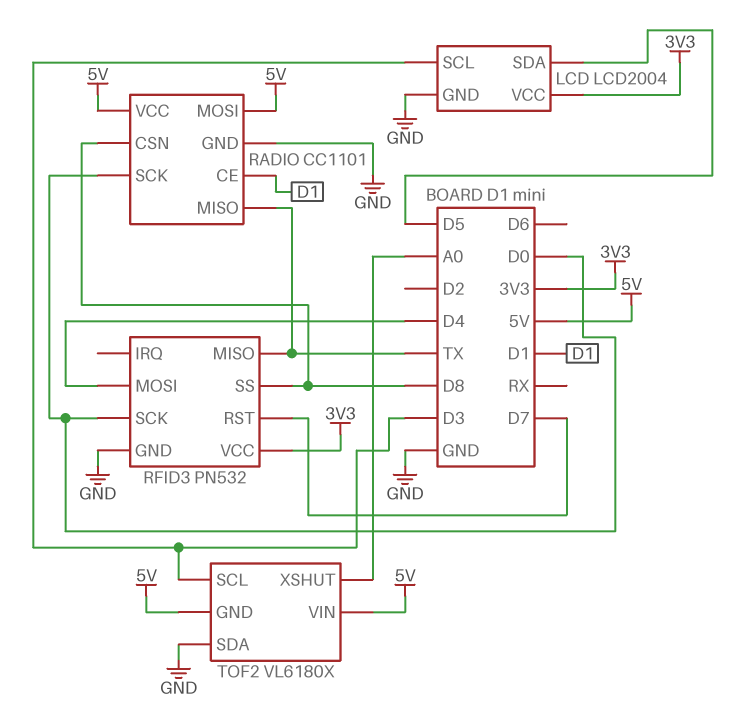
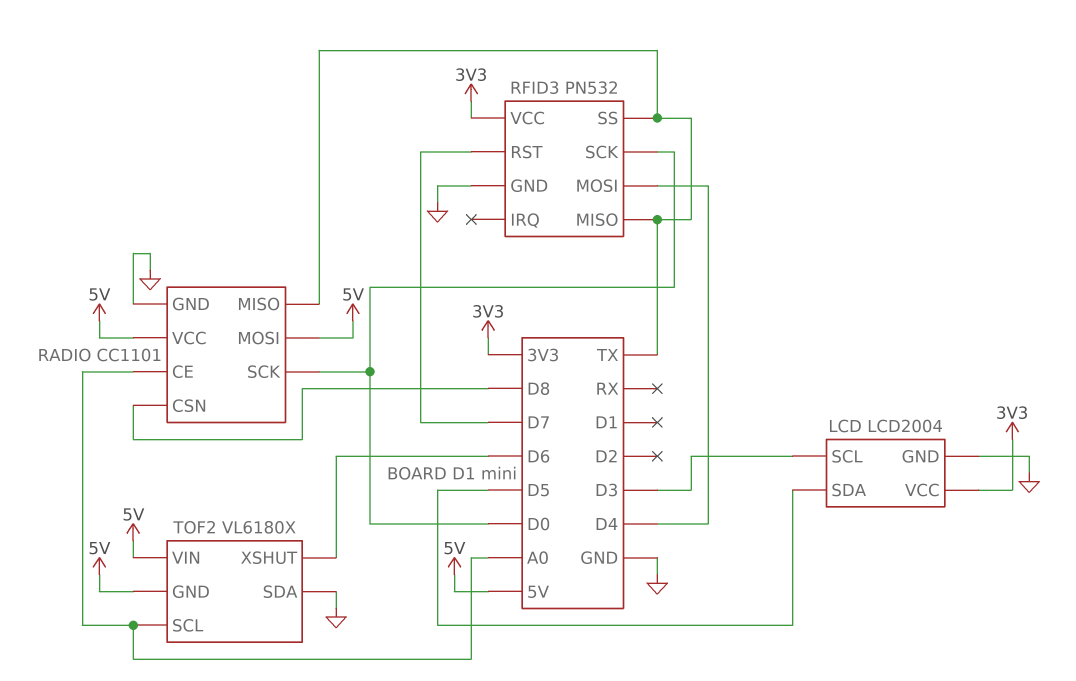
RADIO pin CE: D1 -> A0
RFID3 pin SS: D8 -> TX
TOF2 pin SCL: D3 -> A0
TOF2 pin XSHUT: A0 -> D6

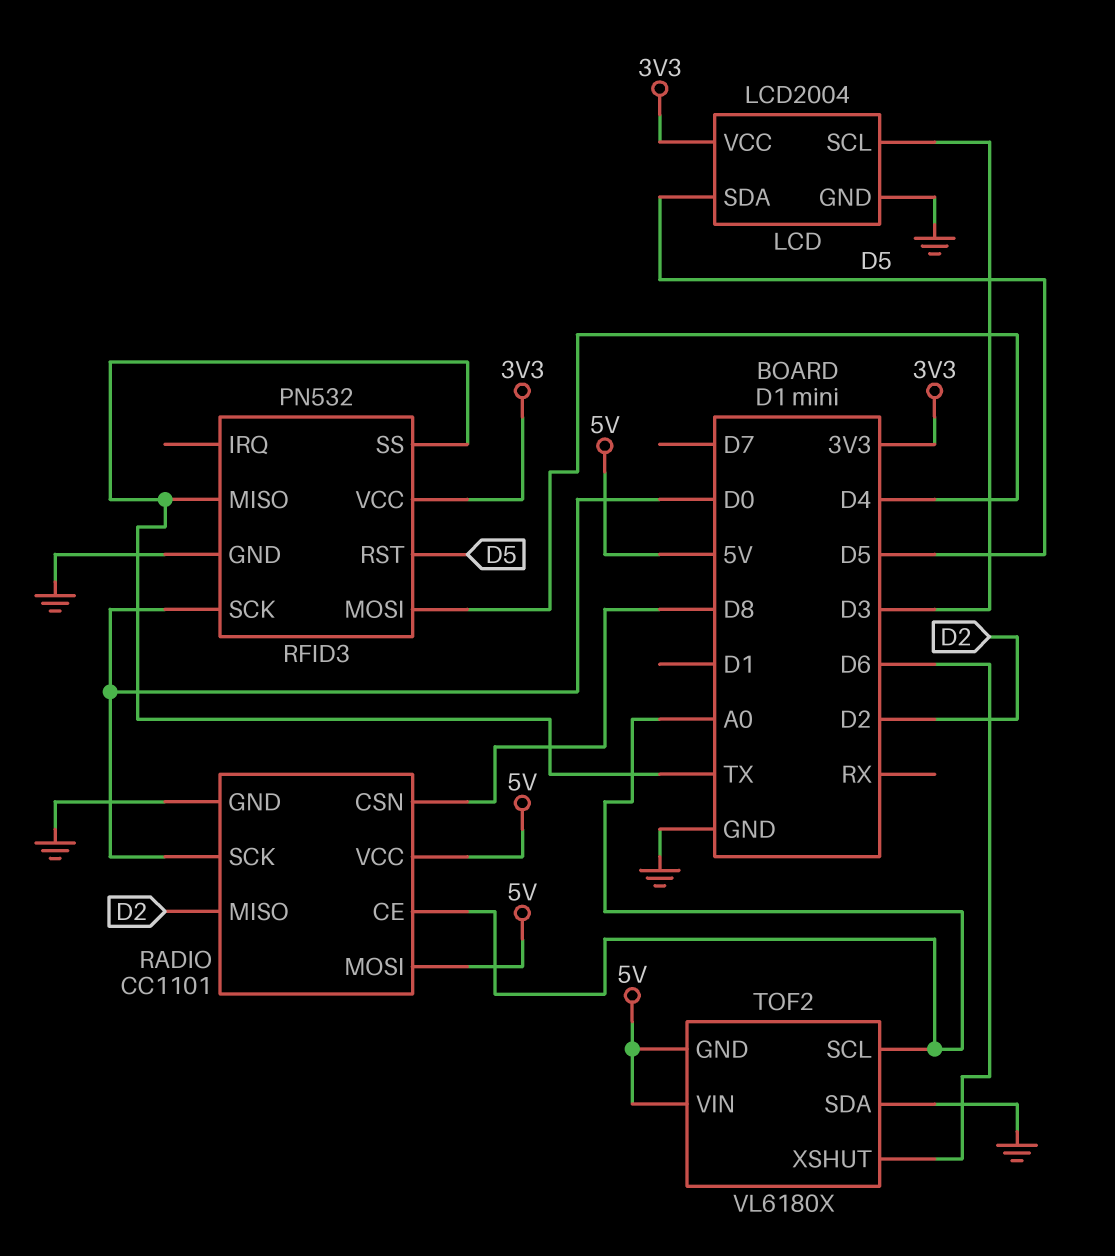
RADIO pin MISO: TX -> D2
RFID3 pin RST: D7 -> D5

